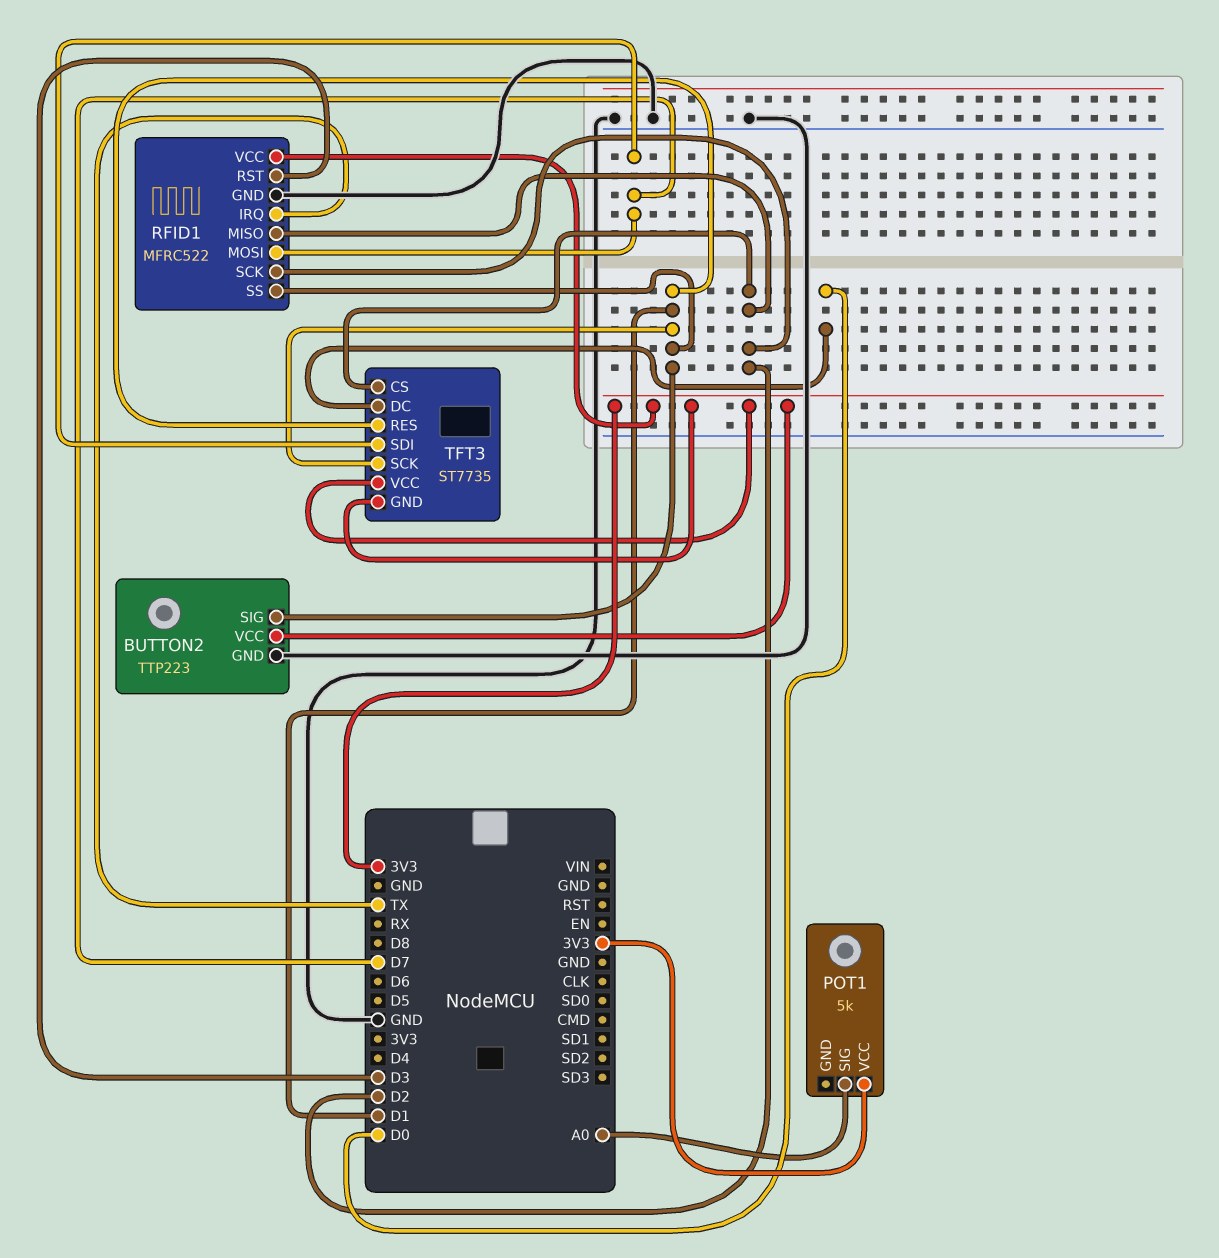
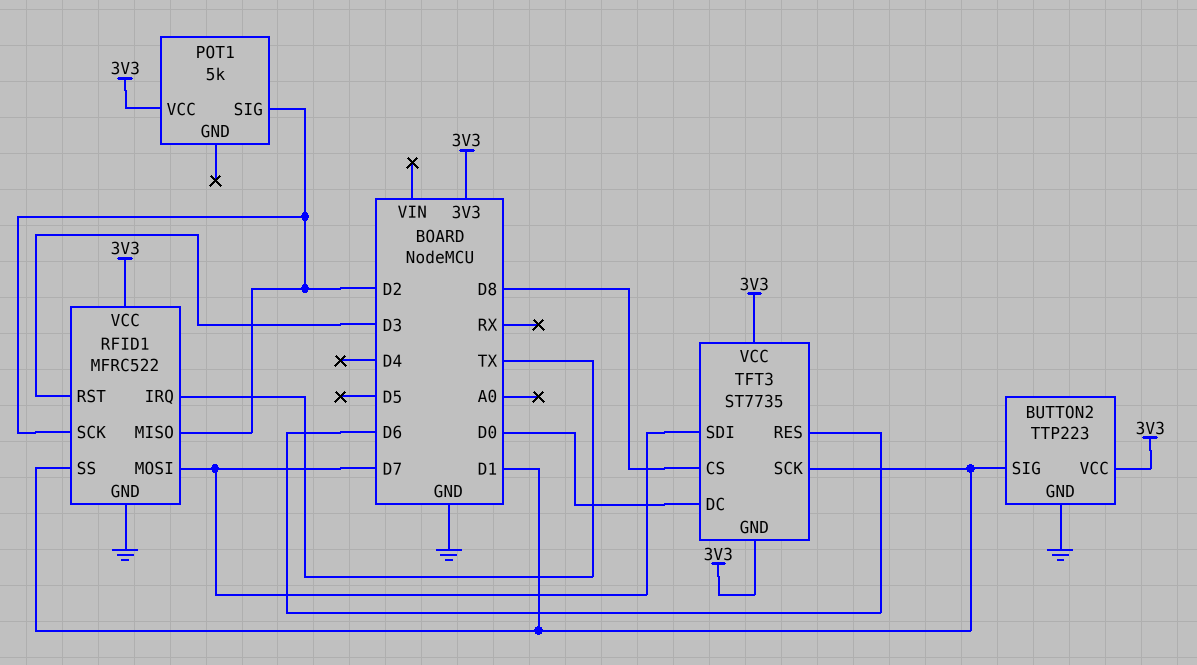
POT1 pin SIG: A0 -> D2
TFT3 pin CS: D2 -> D8
TFT3 pin RES: D1 -> D6

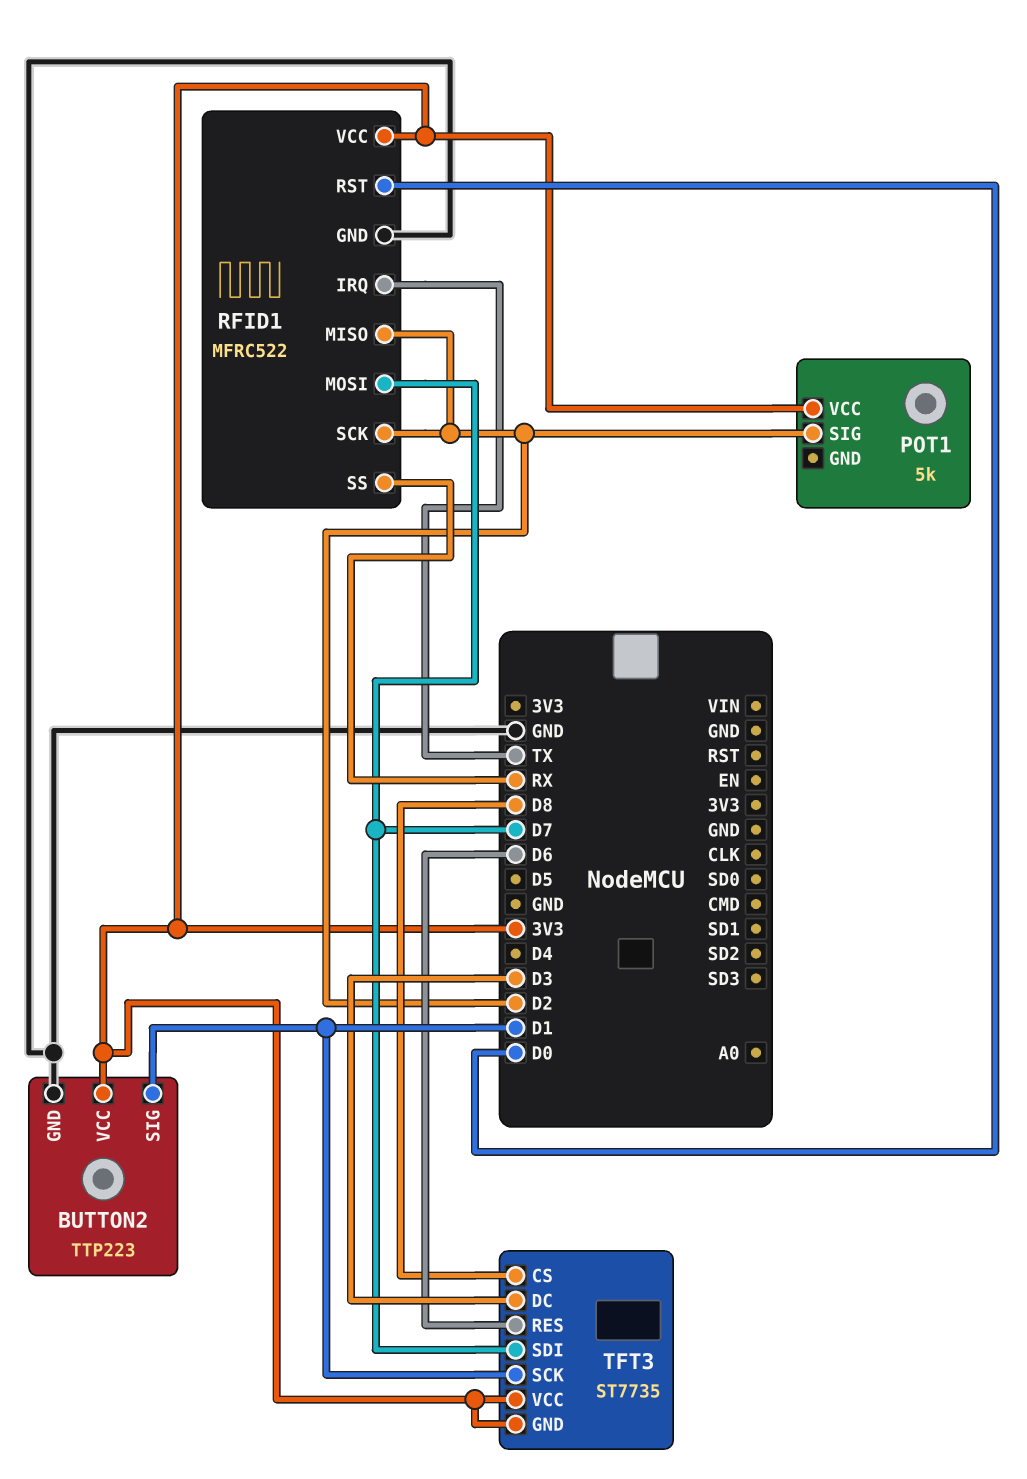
RFID1 pin RST: D3 -> D0
RFID1 pin SS: D1 -> RX
TFT3 pin DC: D0 -> D3

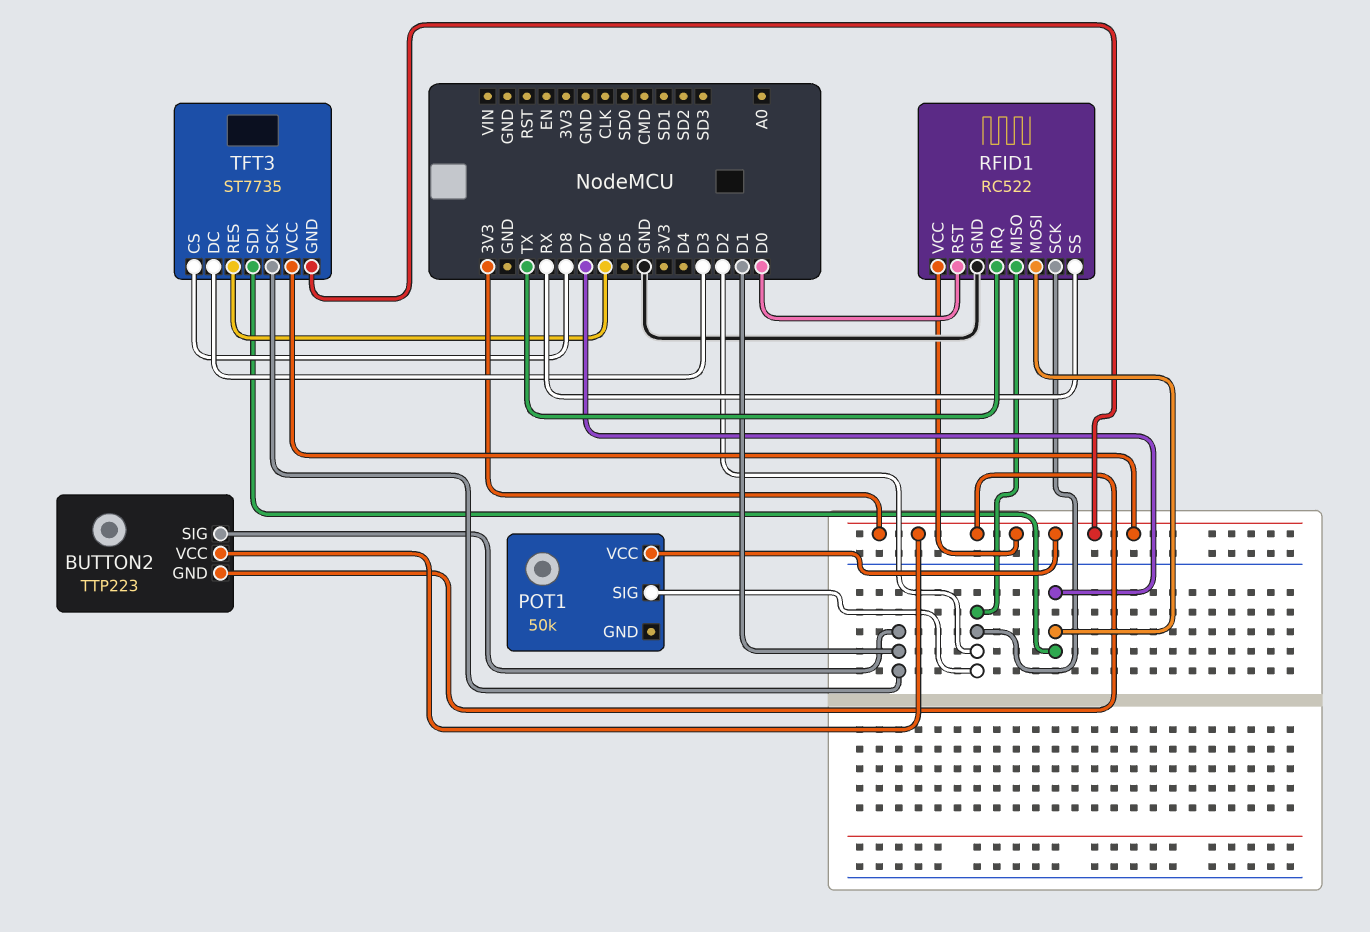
BUTTON2 pin GND: GND -> 3V3
POT1: 5k -> 50k
RFID1: MFRC522 -> RC522

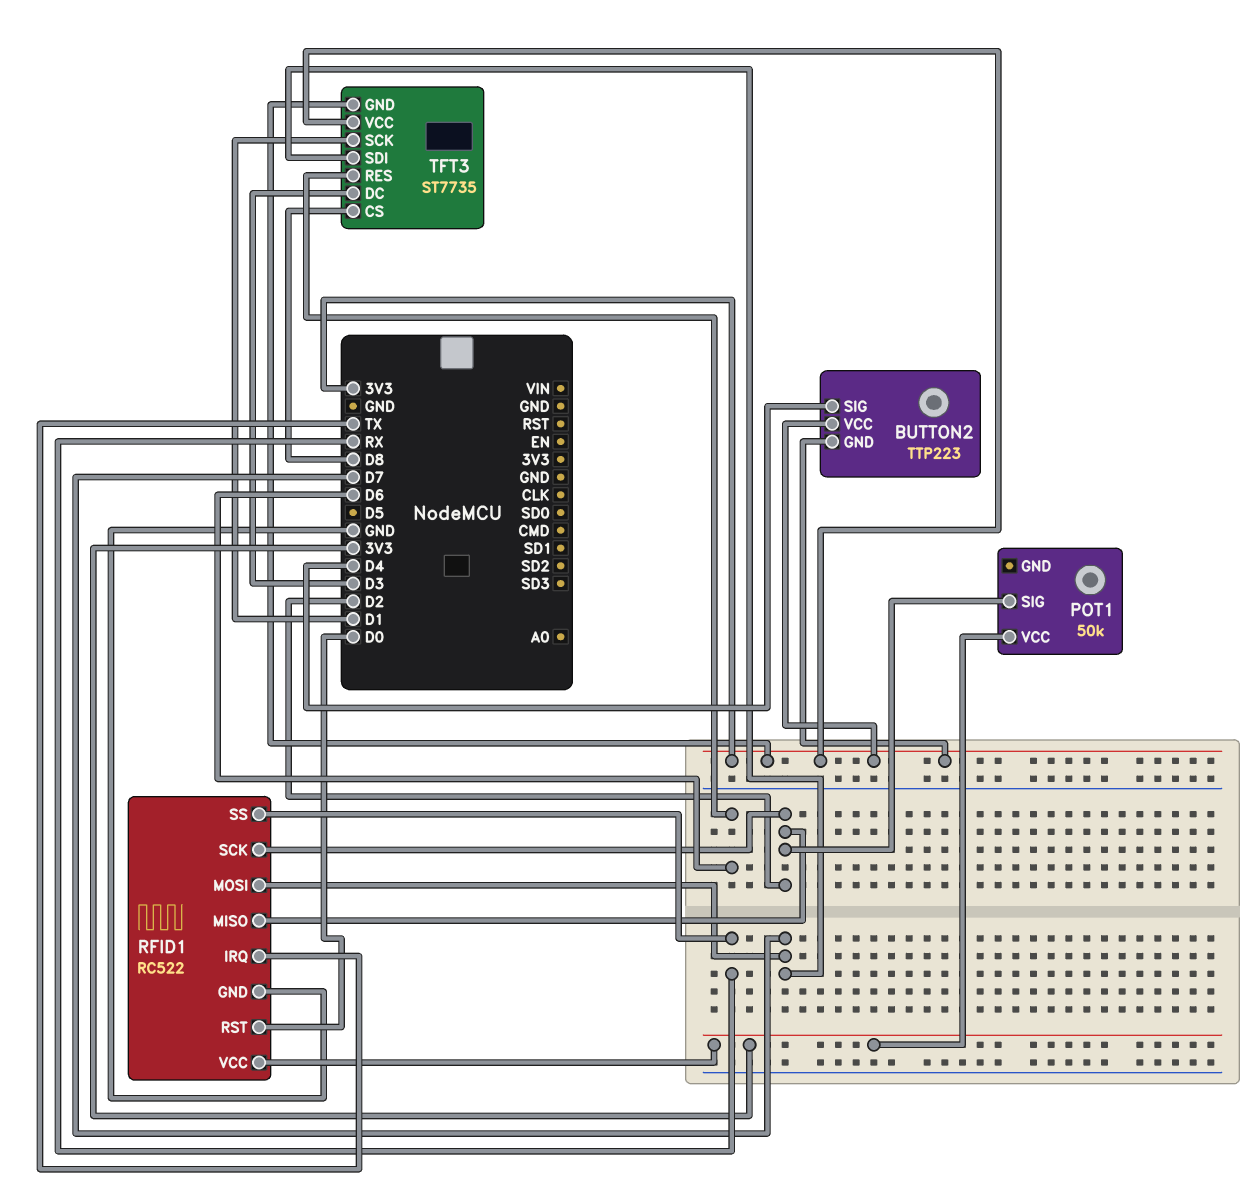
BUTTON2 pin SIG: D1 -> D4

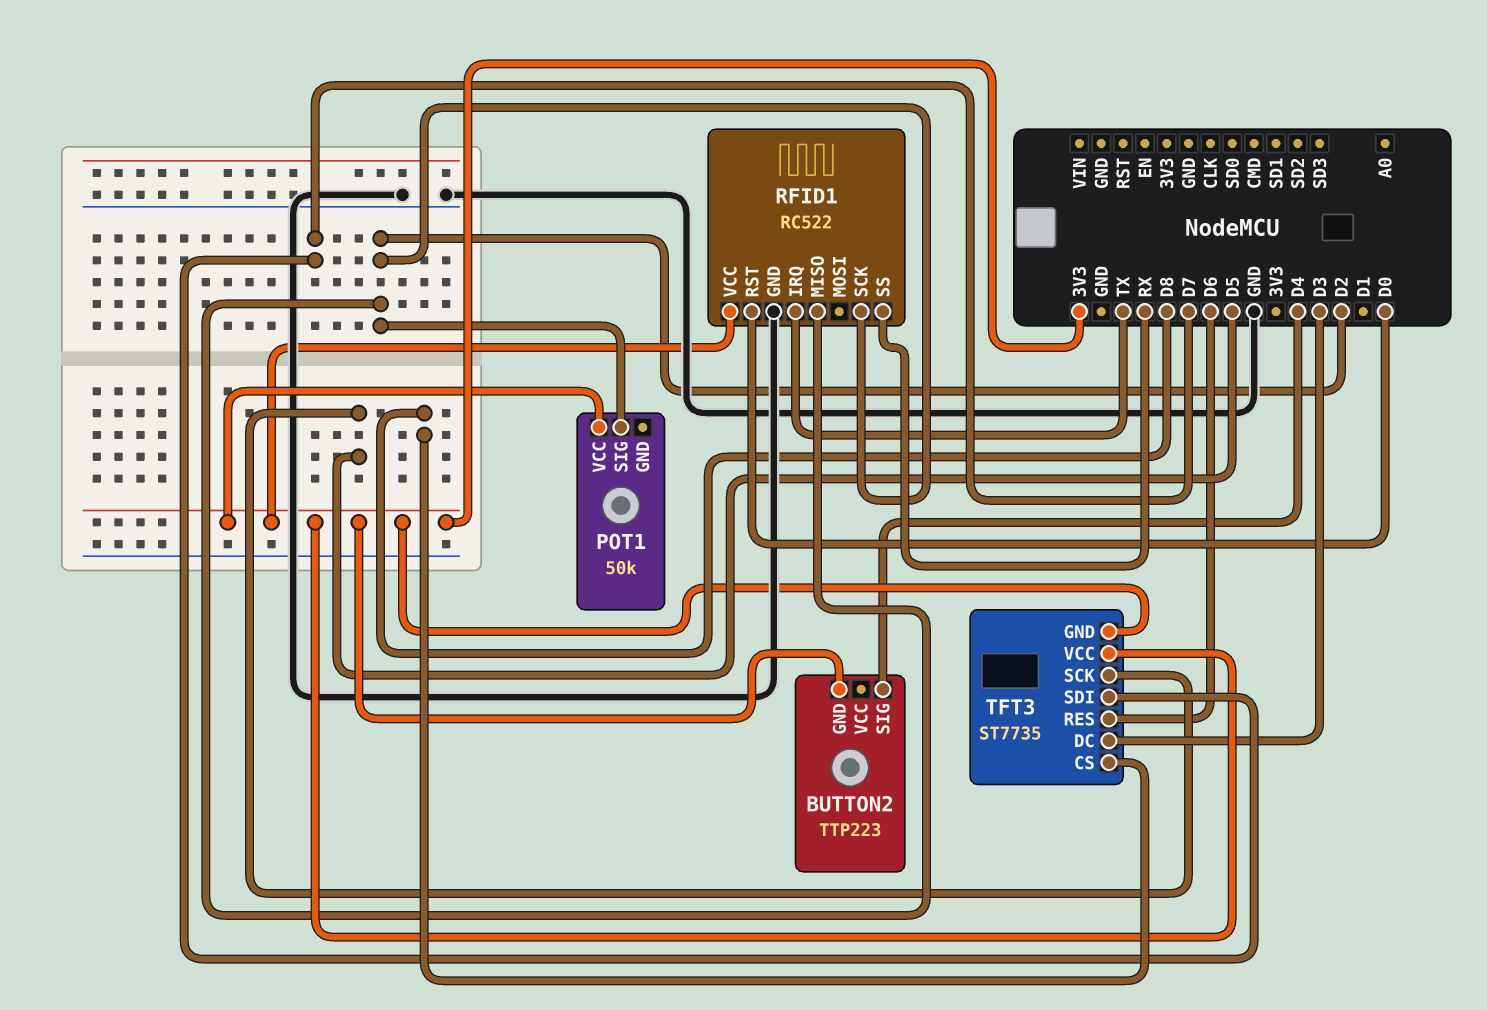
BUTTON2 pin VCC: 3V3 -> none
RFID1 pin MOSI: D7 -> none
TFT3 pin SCK: D1 -> D5

